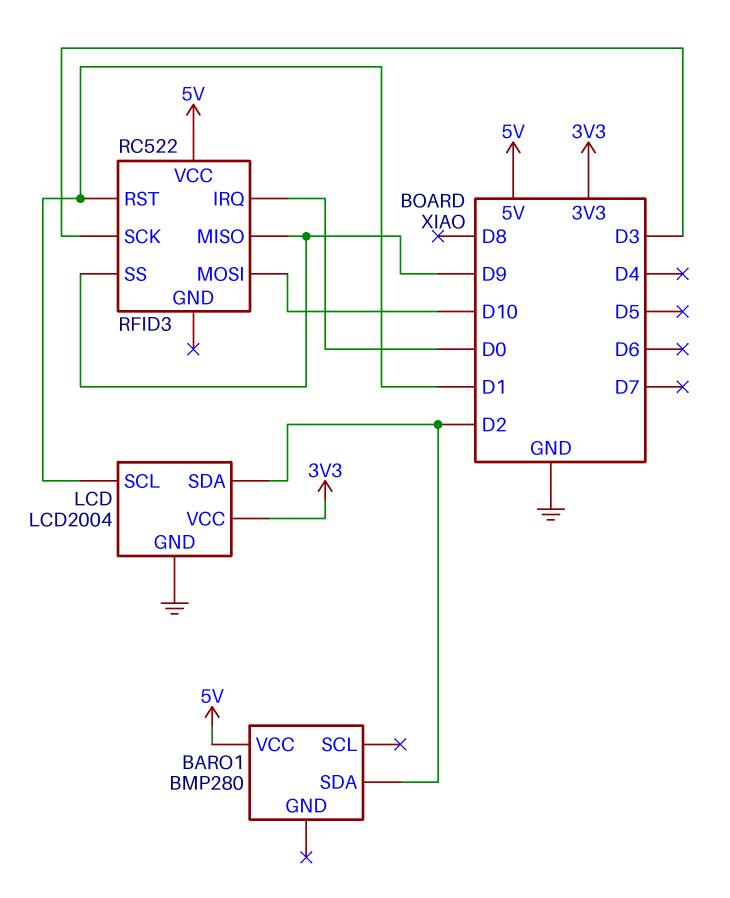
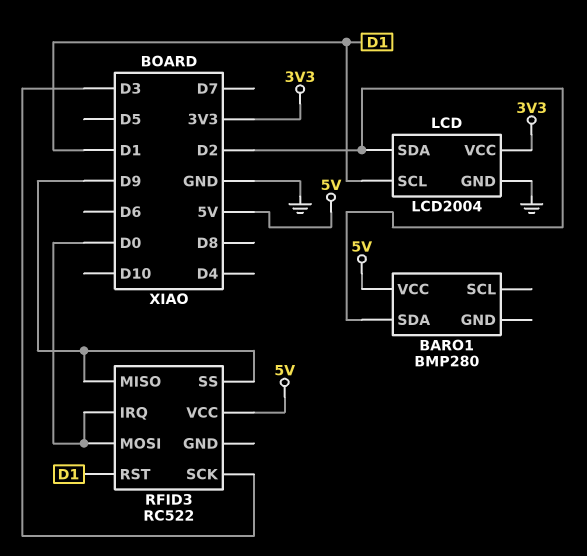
RFID3 pin MOSI: D10 -> D0

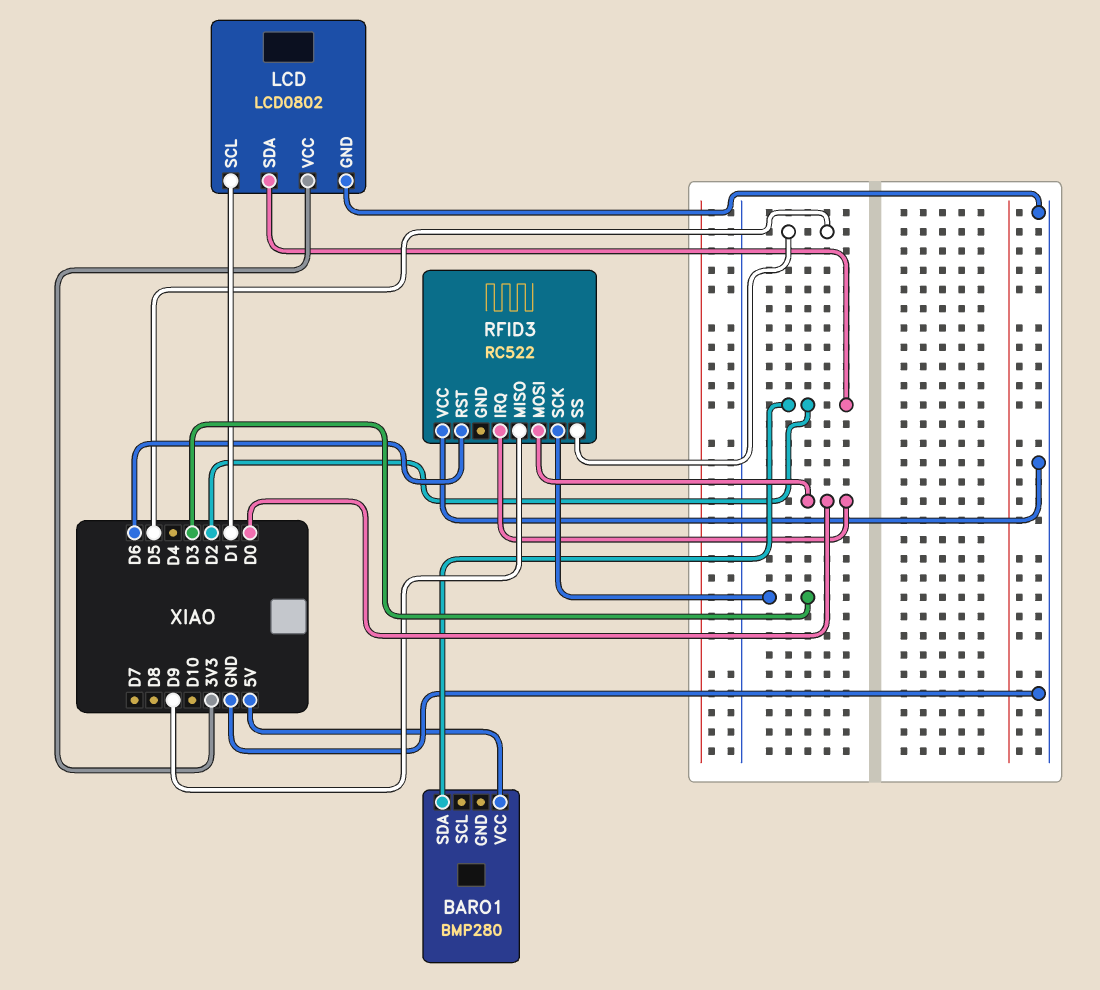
LCD: LCD2004 -> LCD0802
RFID3 pin RST: D1 -> D6
RFID3 pin SS: D9 -> D5
RFID3 pin VCC: 5V -> GND

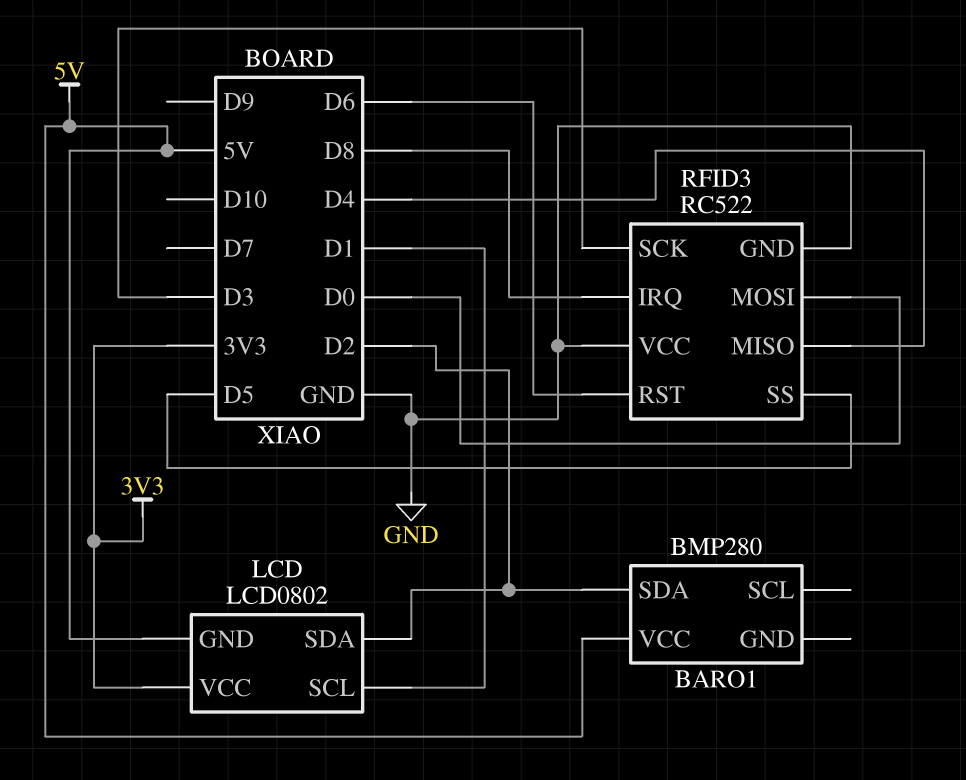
LCD pin GND: GND -> 5V
RFID3 pin GND: none -> GND
RFID3 pin IRQ: D0 -> D8
RFID3 pin MISO: D9 -> D4

